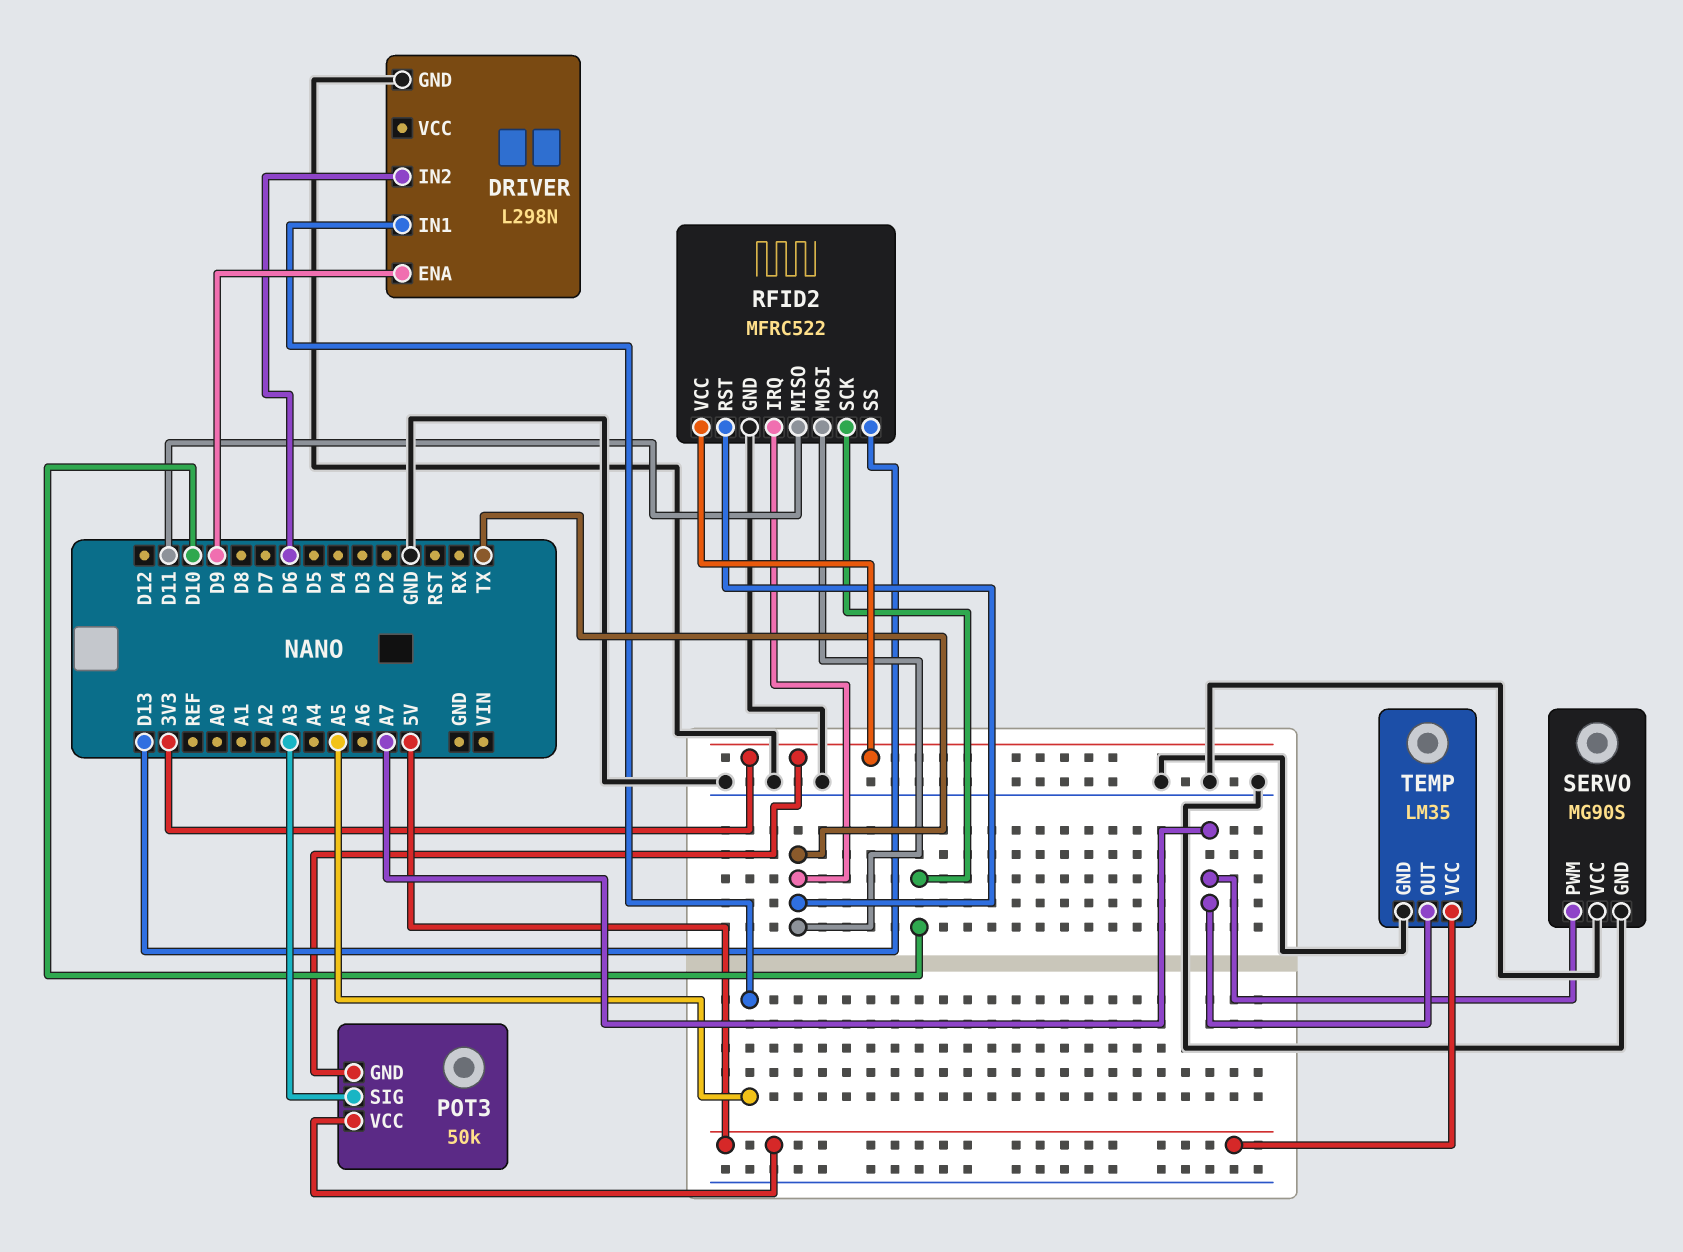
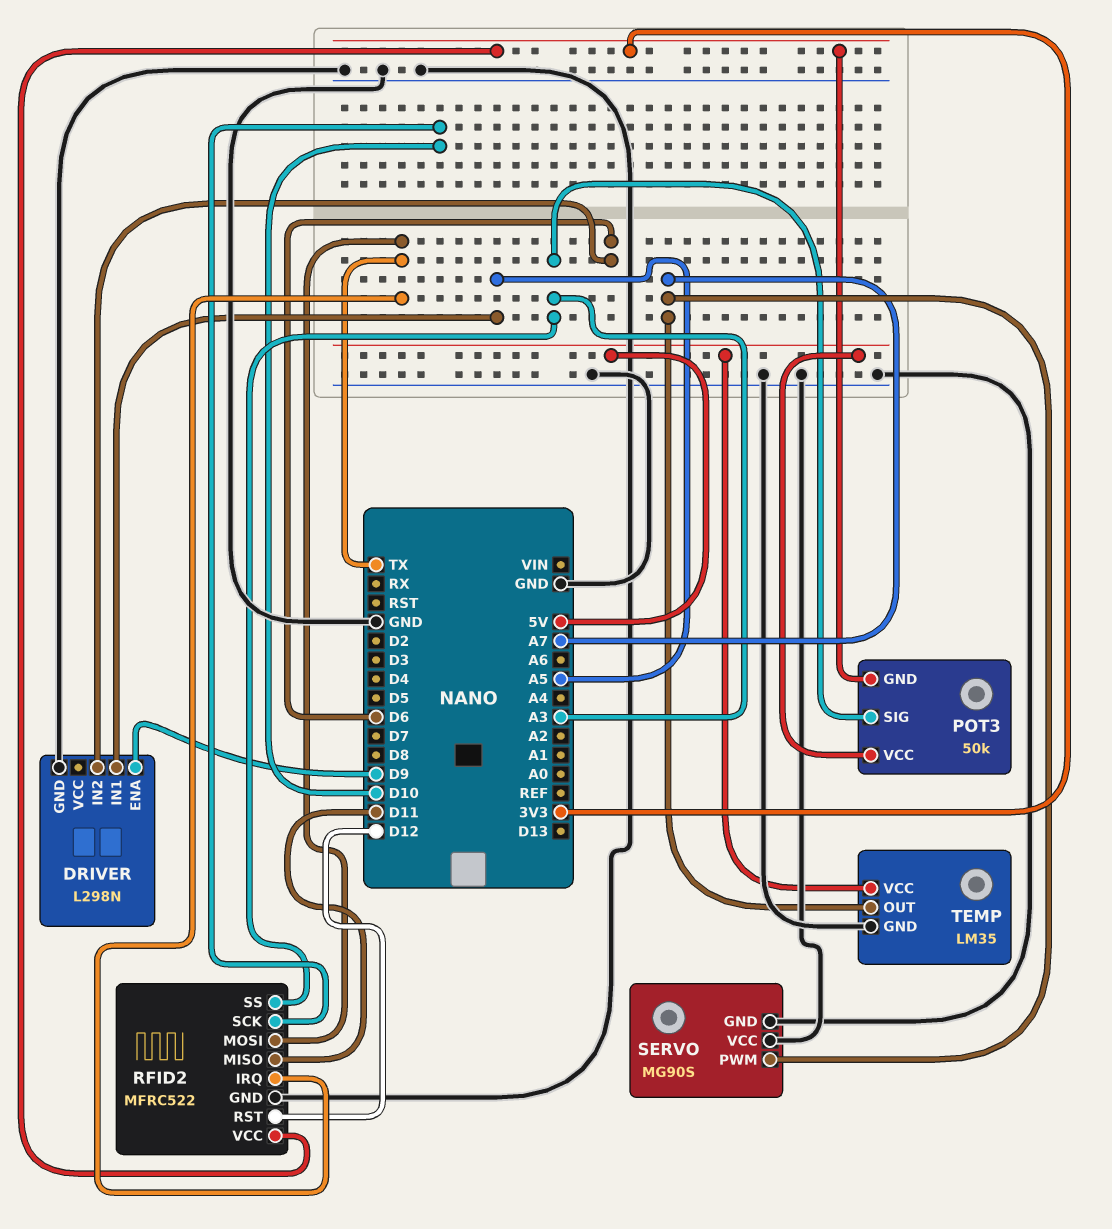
RFID2 pin RST: TX -> D12
RFID2 pin SS: D13 -> A3

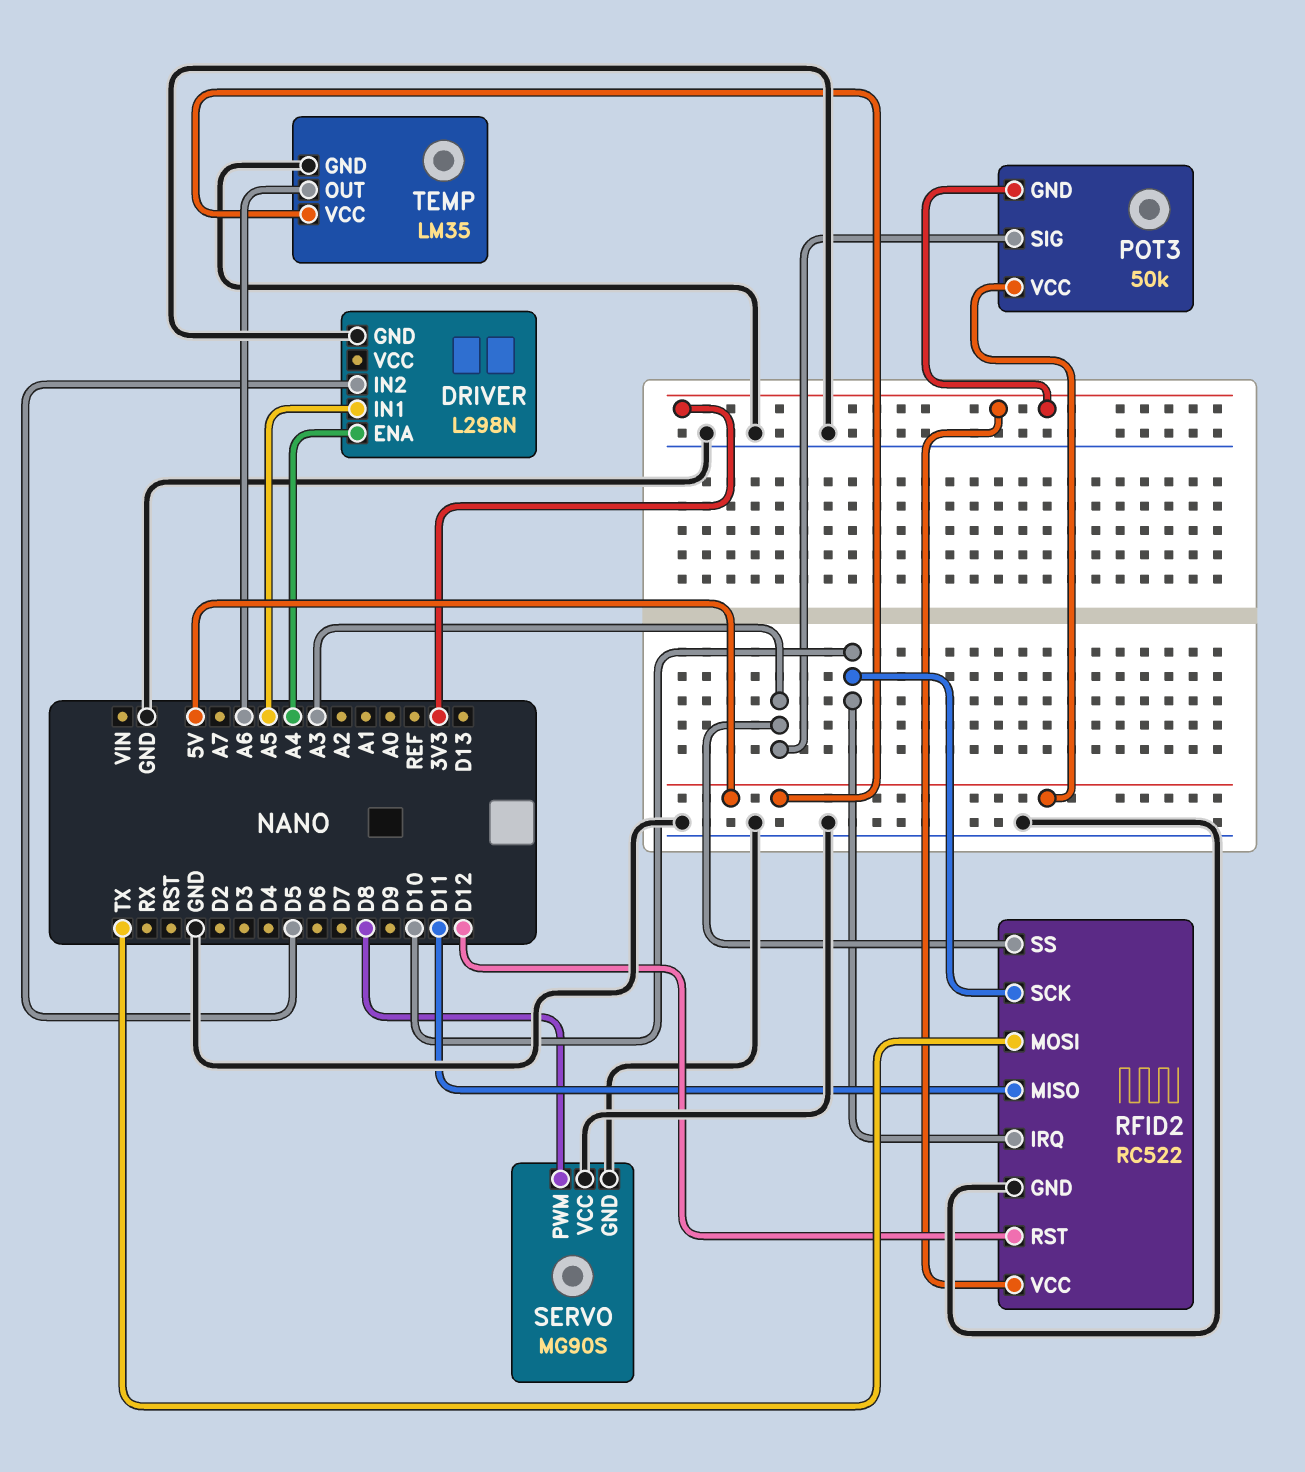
DRIVER pin ENA: D9 -> A4
DRIVER pin IN2: D6 -> D5
RFID2: MFRC522 -> RC522
RFID2 pin IRQ: TX -> D10
SERVO pin PWM: A7 -> D8
TEMP pin OUT: A7 -> A6

